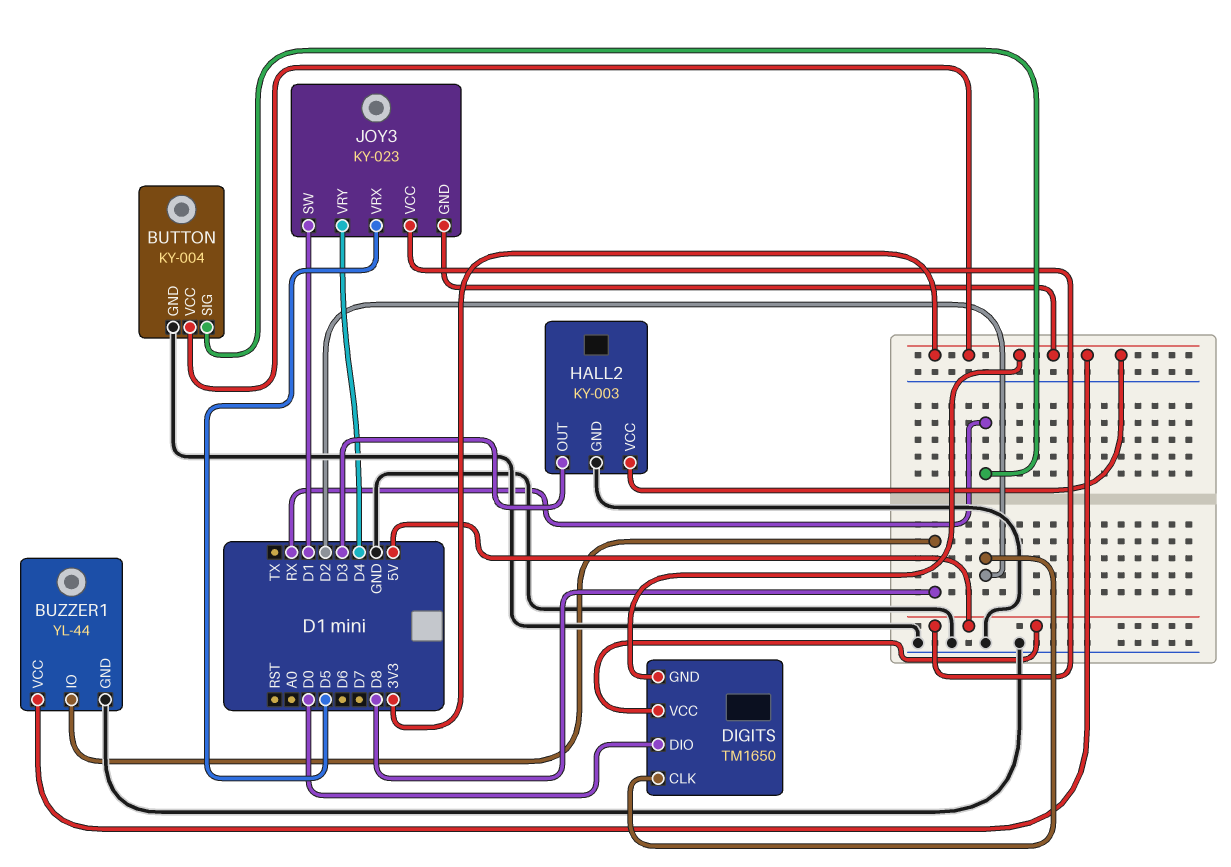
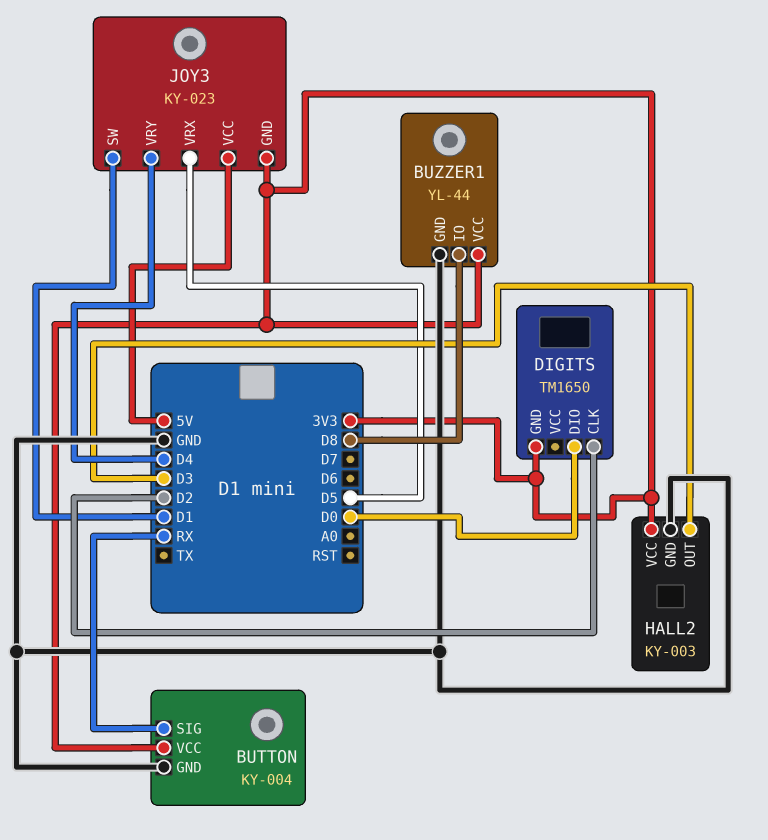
DIGITS pin VCC: 5V -> none

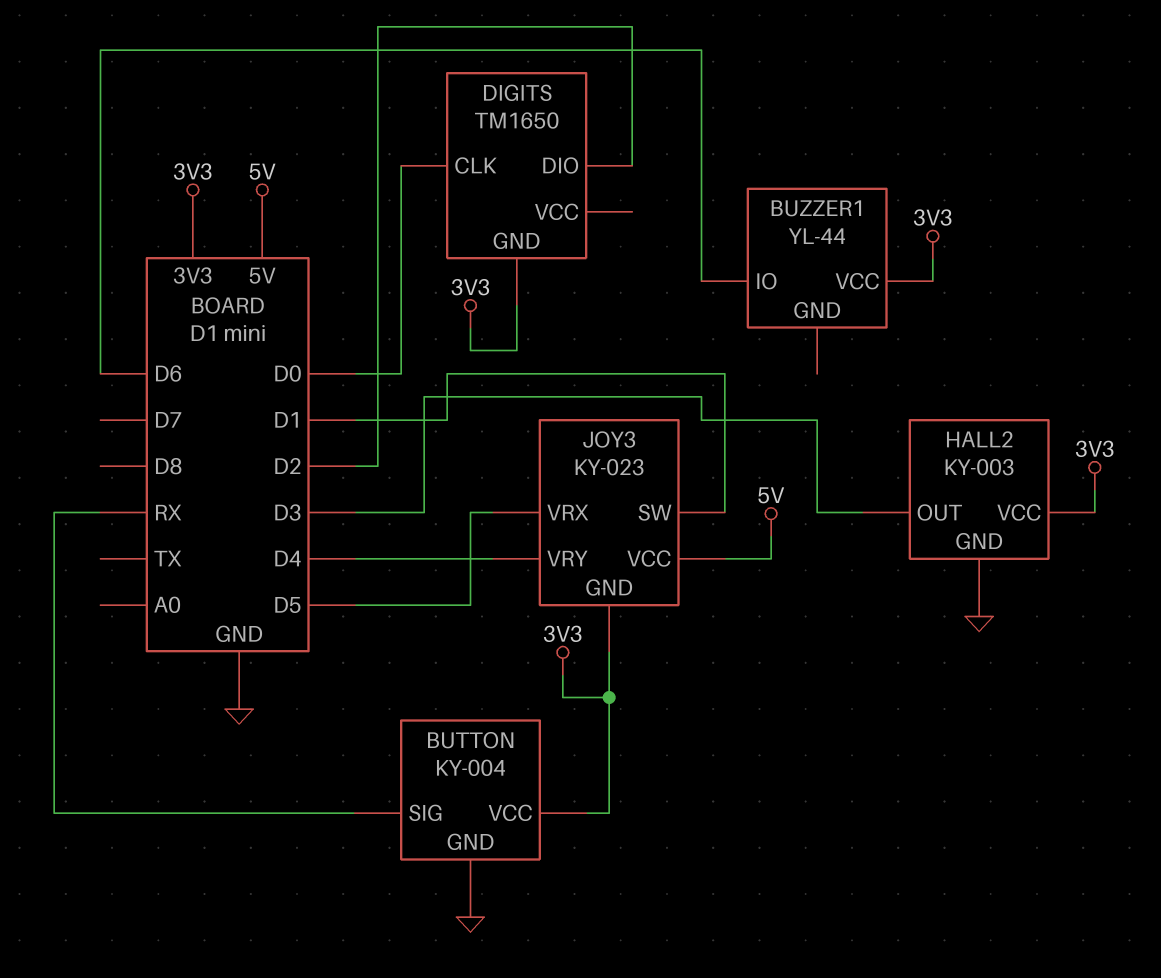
BUZZER1 pin GND: GND -> none
BUZZER1 pin IO: D8 -> D6
DIGITS pin CLK: D2 -> D0
DIGITS pin DIO: D0 -> D2

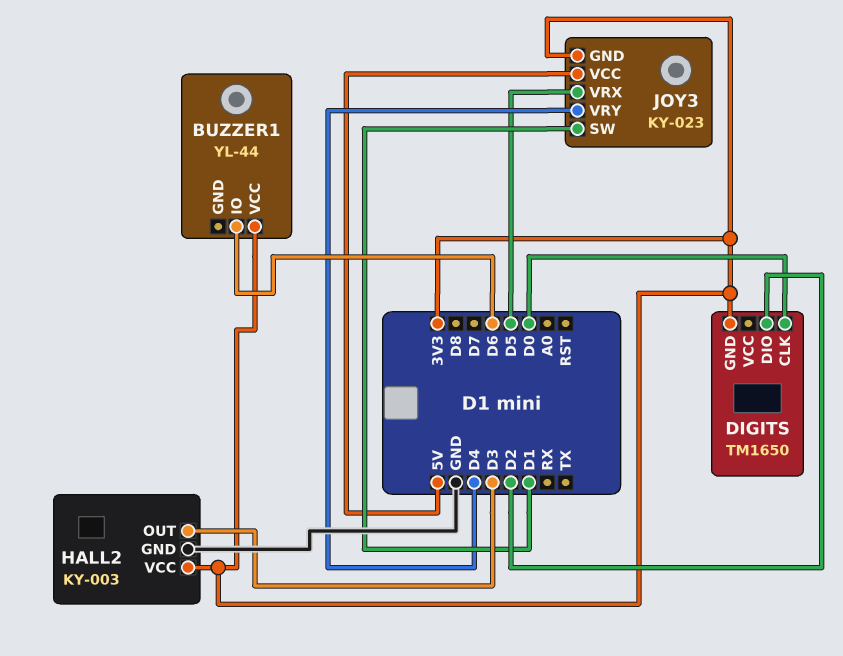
BUTTON: KY-004 -> none
BUTTON pin GND: GND -> none
BUTTON pin SIG: RX -> none
BUTTON pin VCC: 3V3 -> none

